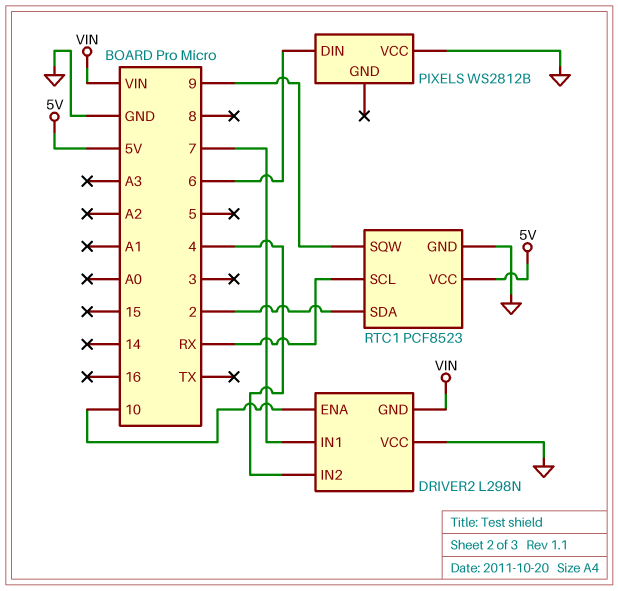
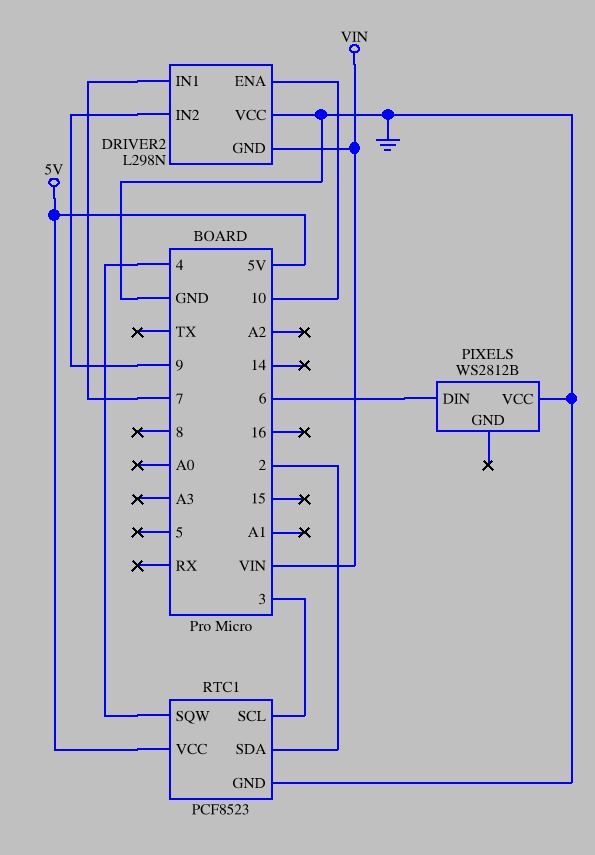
DRIVER2 pin IN2: 4 -> 9
RTC1 pin SCL: RX -> 3
RTC1 pin SQW: 9 -> 4

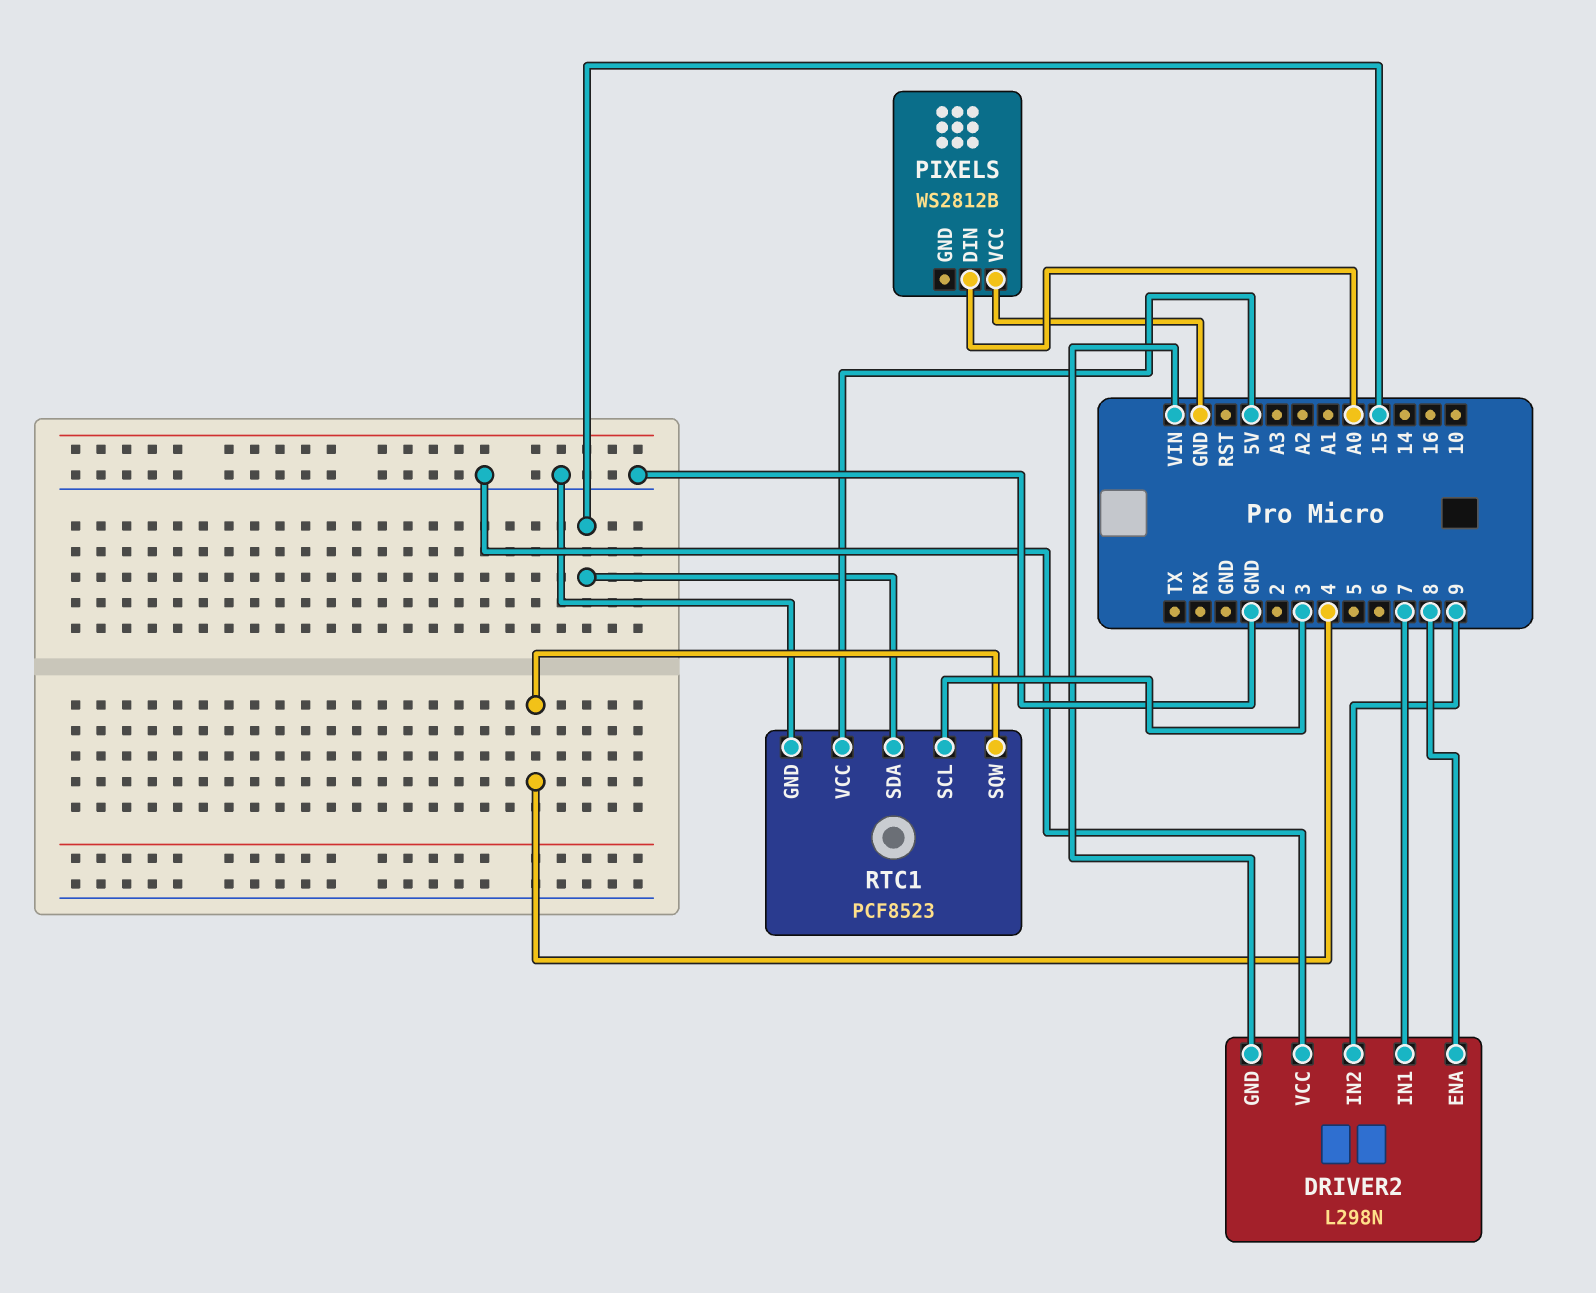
DRIVER2 pin ENA: 10 -> 8
PIXELS pin DIN: 6 -> A0
RTC1 pin SDA: 2 -> 15

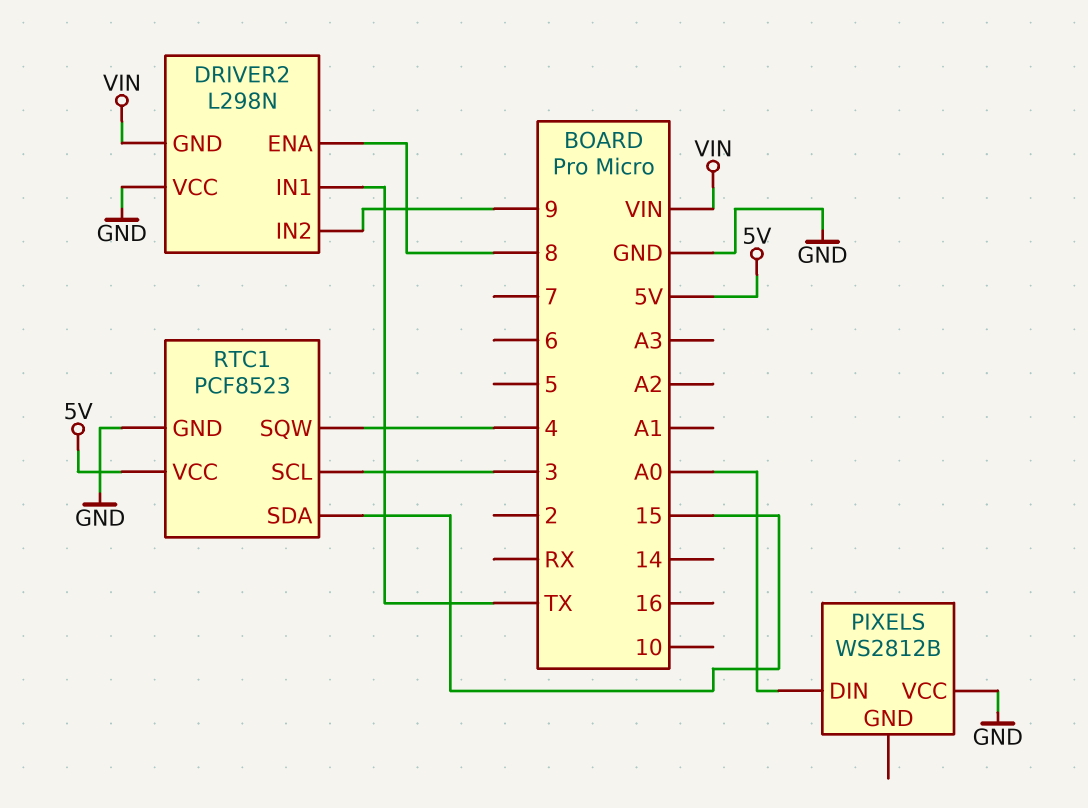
DRIVER2 pin IN1: 7 -> TX

